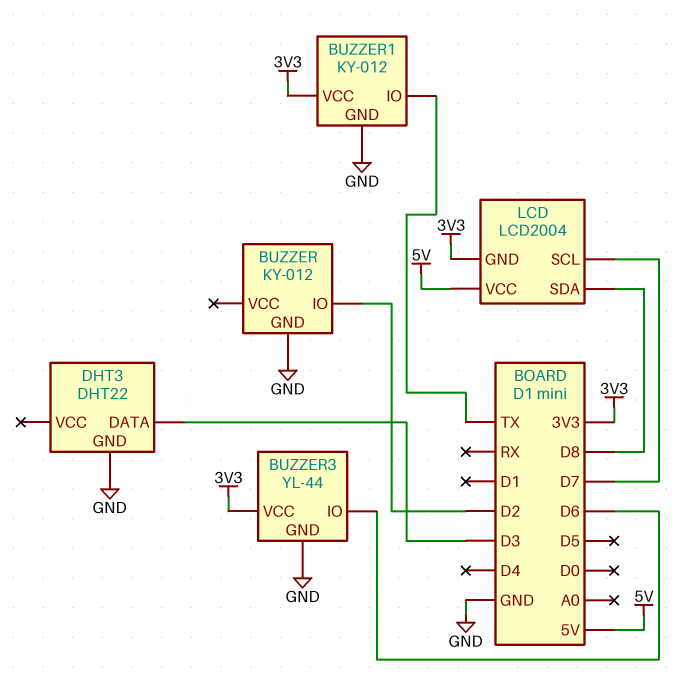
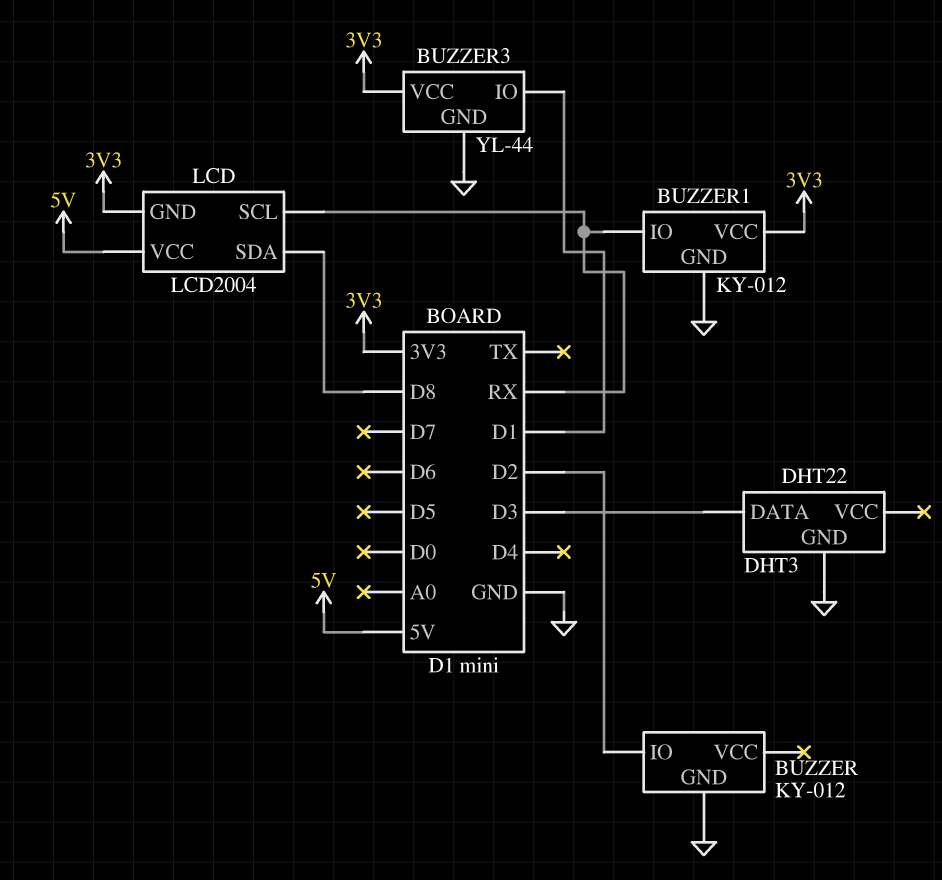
BUZZER1 pin IO: TX -> RX
BUZZER3 pin IO: D6 -> D1
LCD pin SCL: D7 -> RX

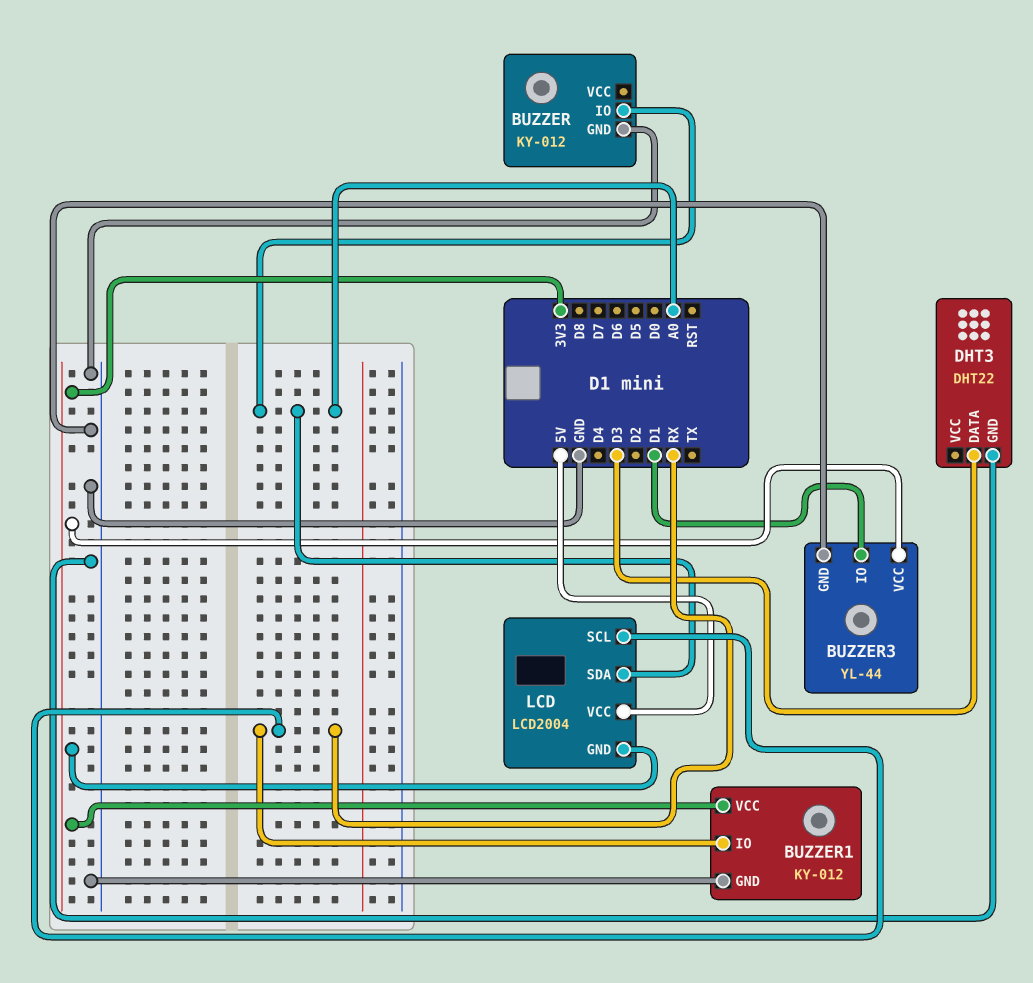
BUZZER pin IO: D2 -> A0
LCD pin SDA: D8 -> A0

